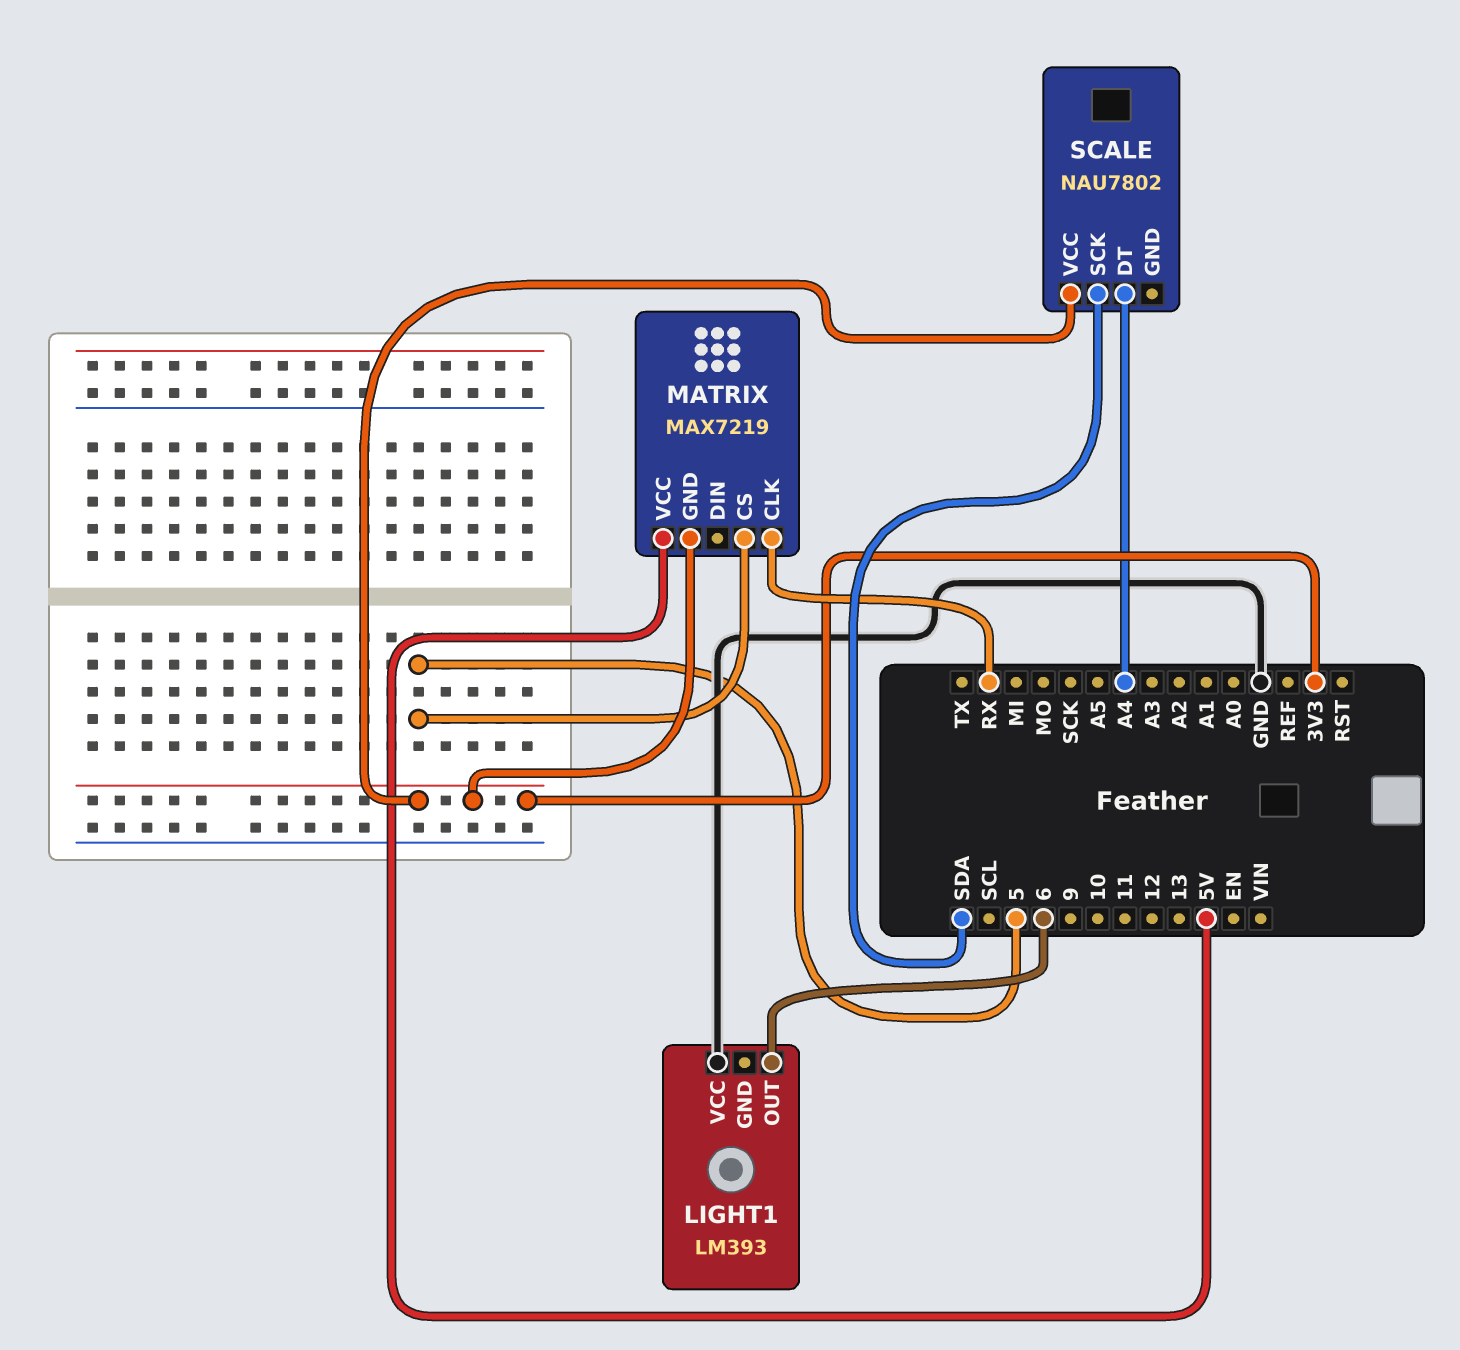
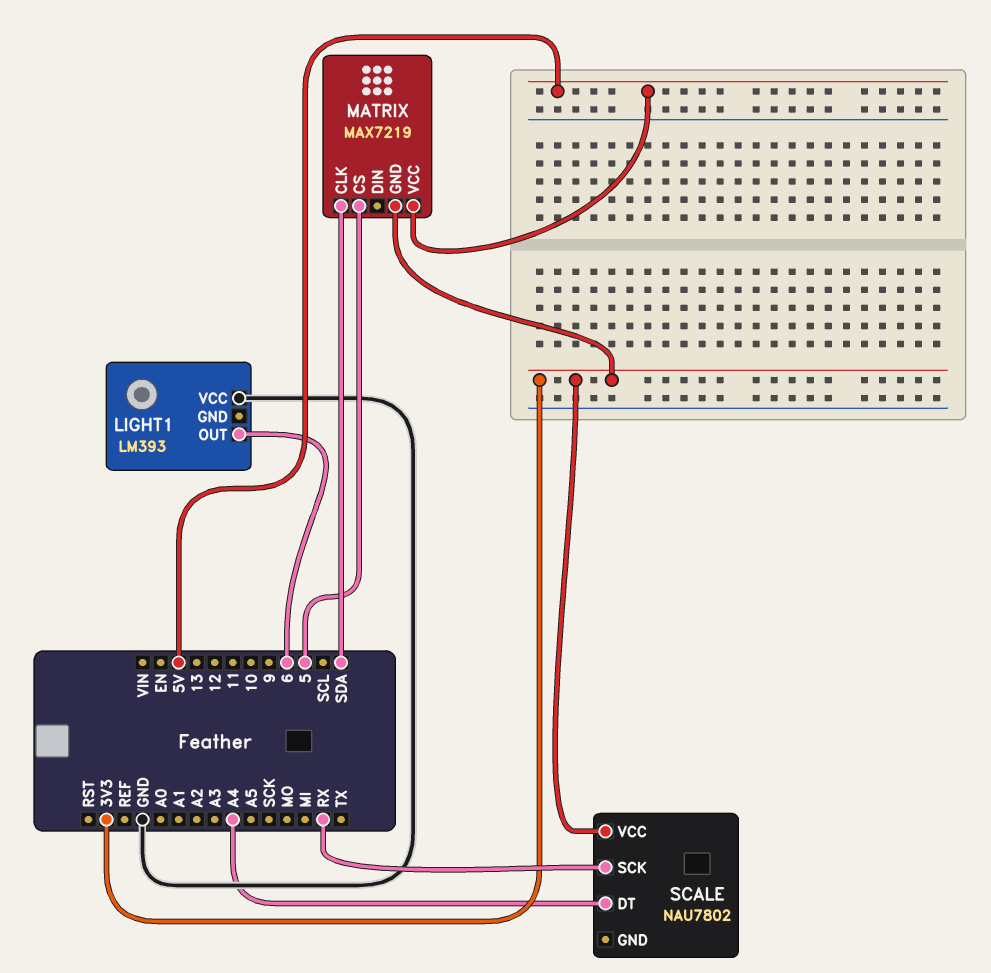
MATRIX pin CLK: RX -> SDA
SCALE pin SCK: SDA -> RX

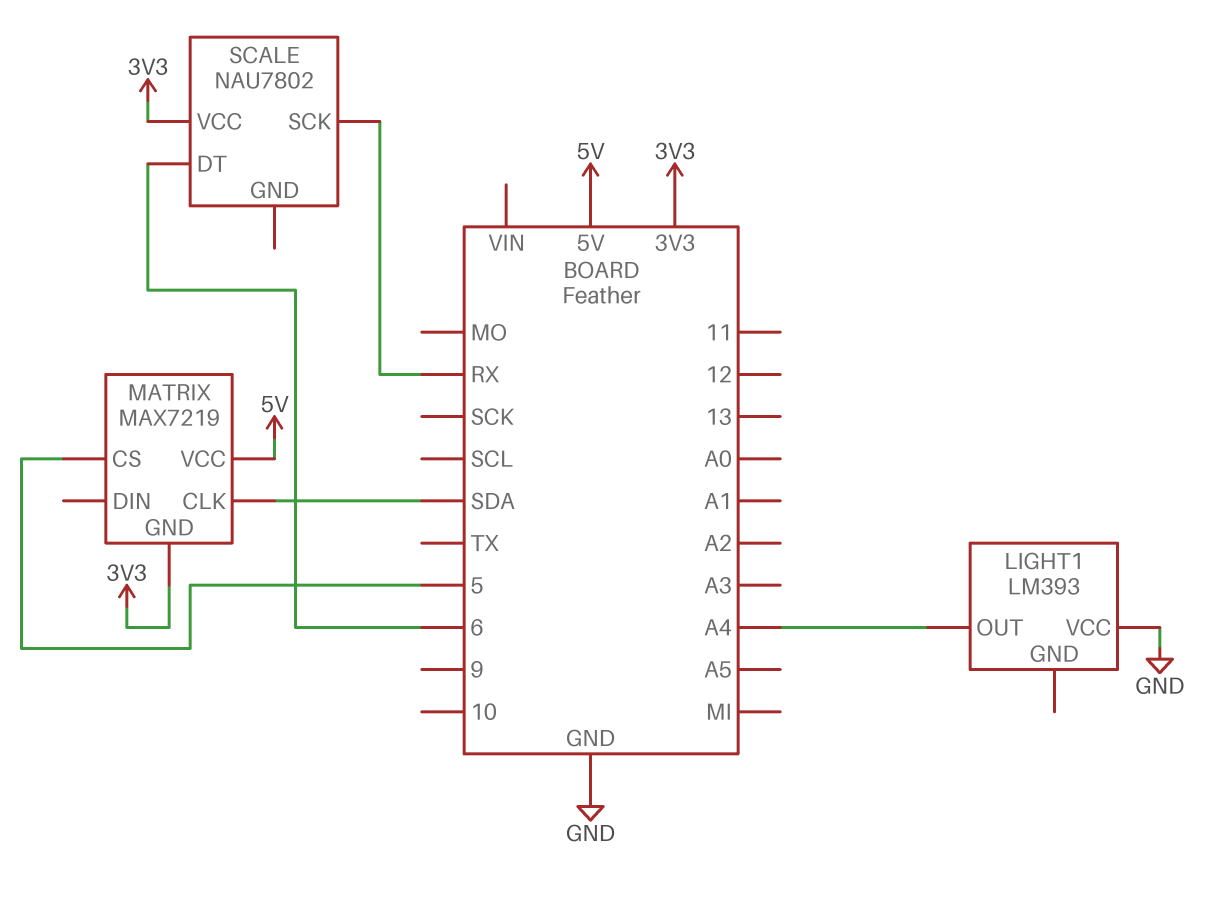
LIGHT1 pin OUT: 6 -> A4
SCALE pin DT: A4 -> 6

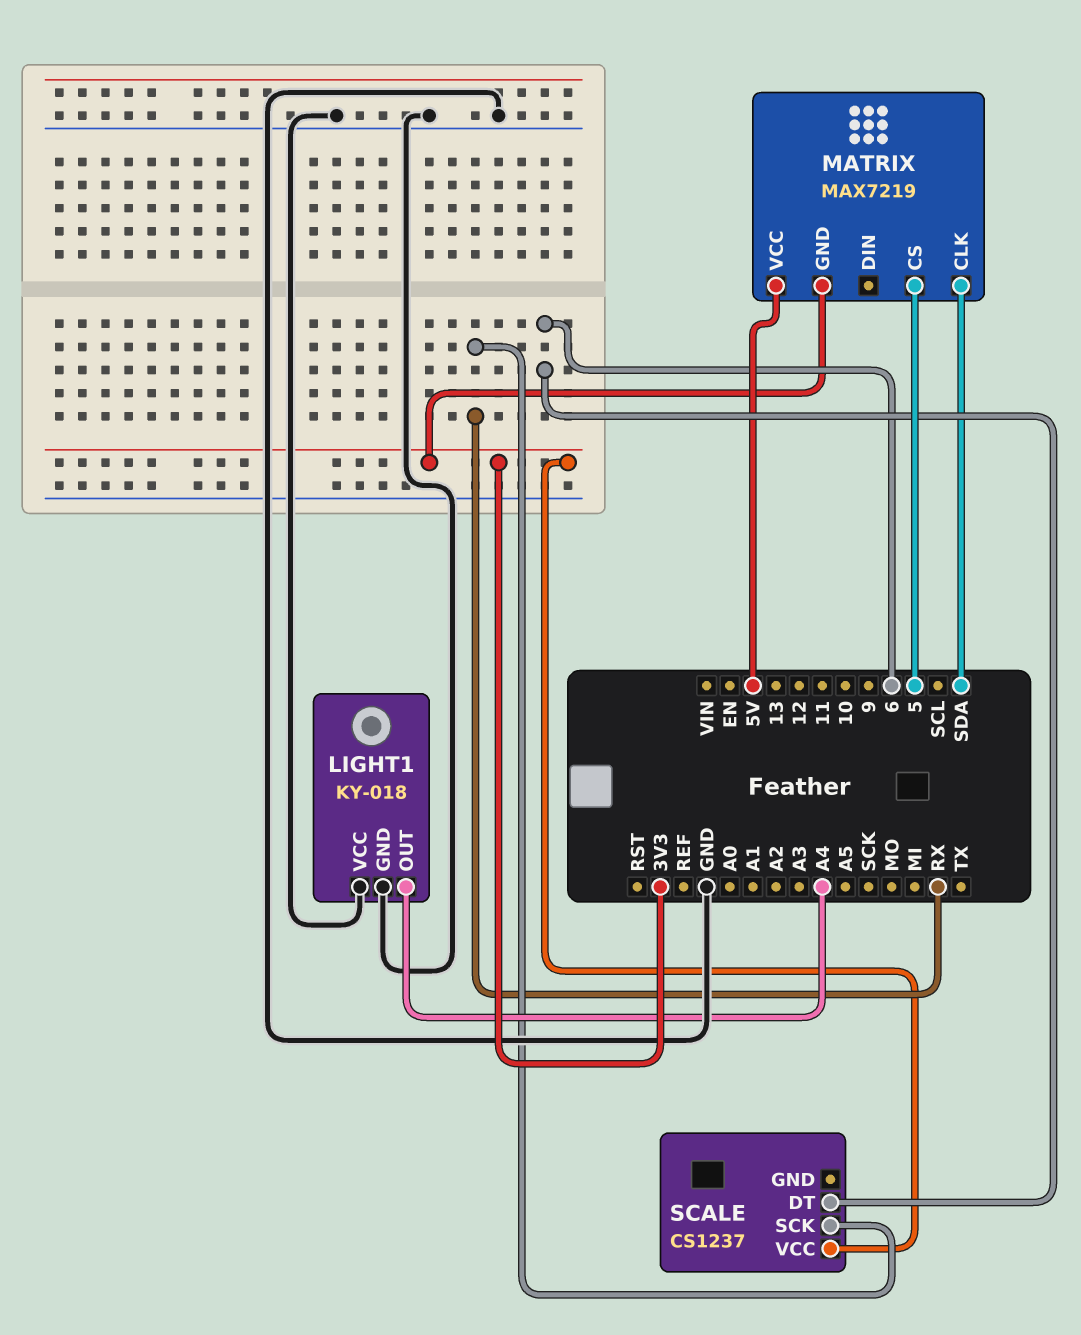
LIGHT1: LM393 -> KY-018
LIGHT1 pin GND: none -> GND
SCALE: NAU7802 -> CS1237

